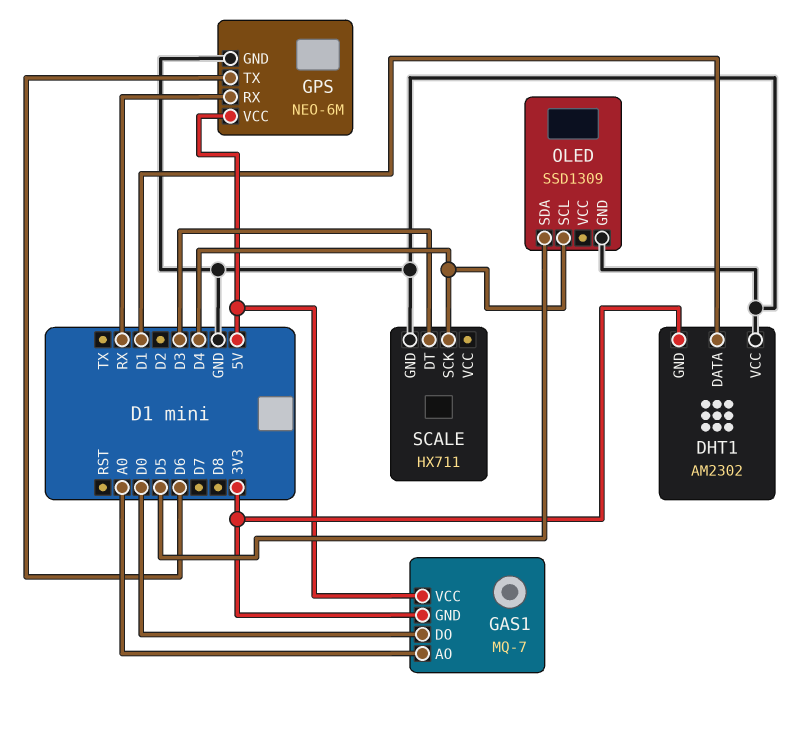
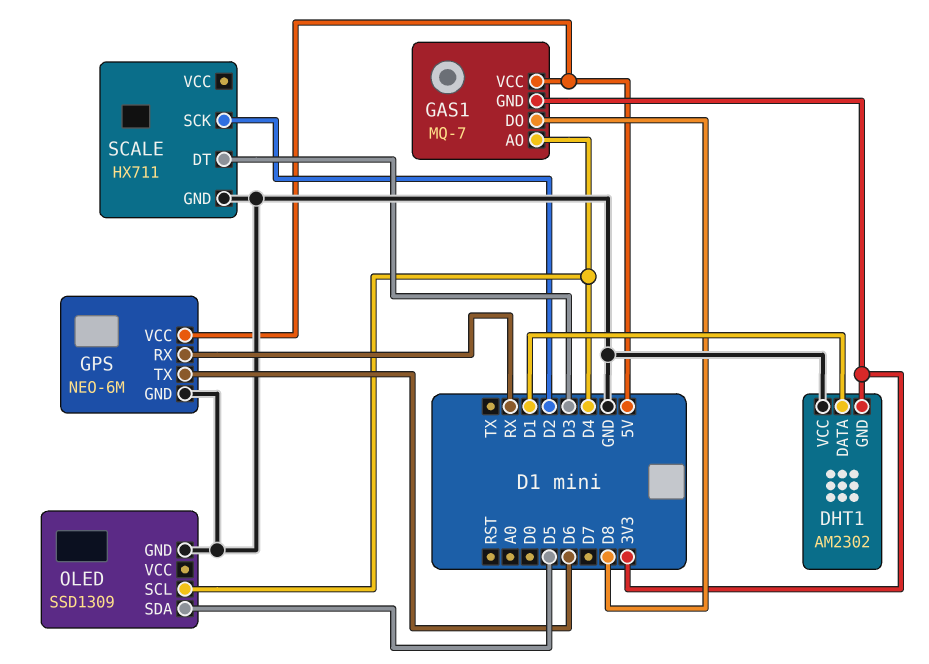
GAS1 pin AO: A0 -> D4
GAS1 pin DO: D0 -> D8
SCALE pin SCK: D4 -> D2

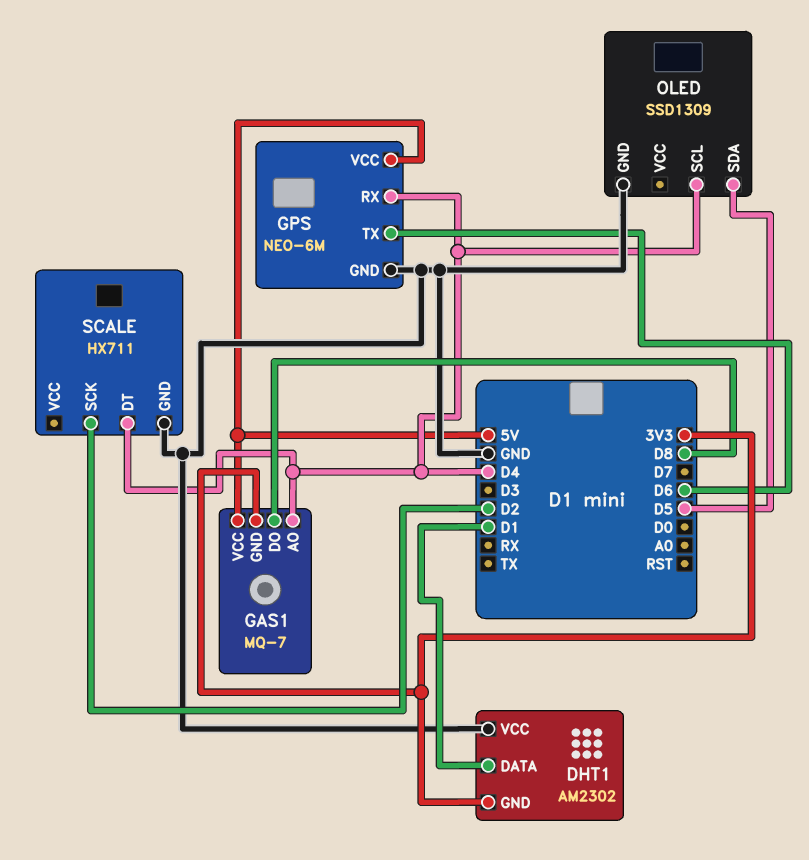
GPS pin RX: RX -> D4
SCALE pin DT: D3 -> D4

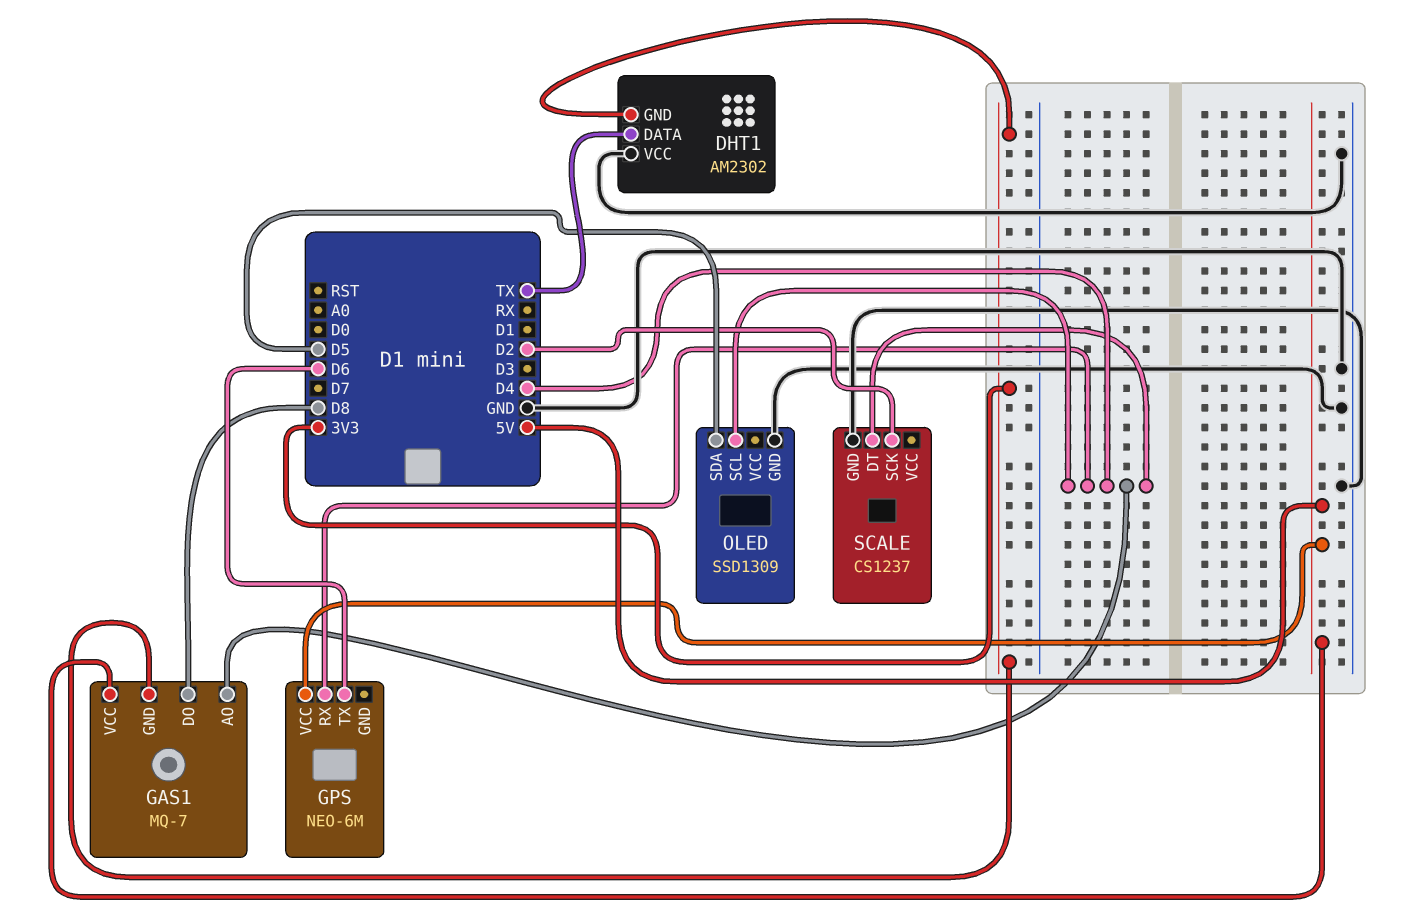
DHT1 pin DATA: D1 -> TX
GPS pin GND: GND -> none
SCALE: HX711 -> CS1237

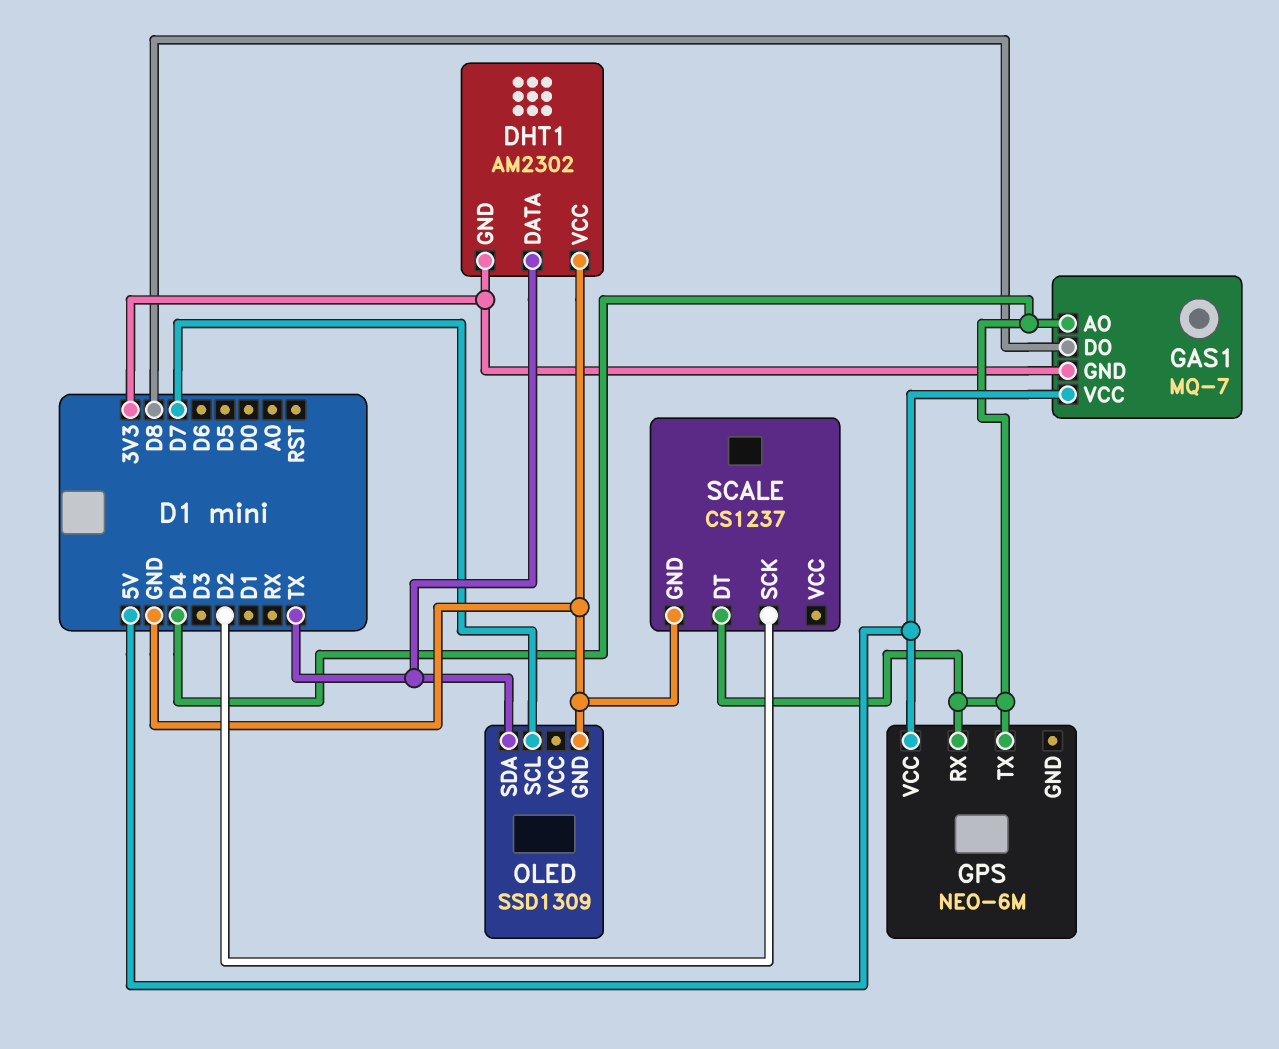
GPS pin TX: D6 -> D4
OLED pin SCL: D4 -> D7
OLED pin SDA: D5 -> TX

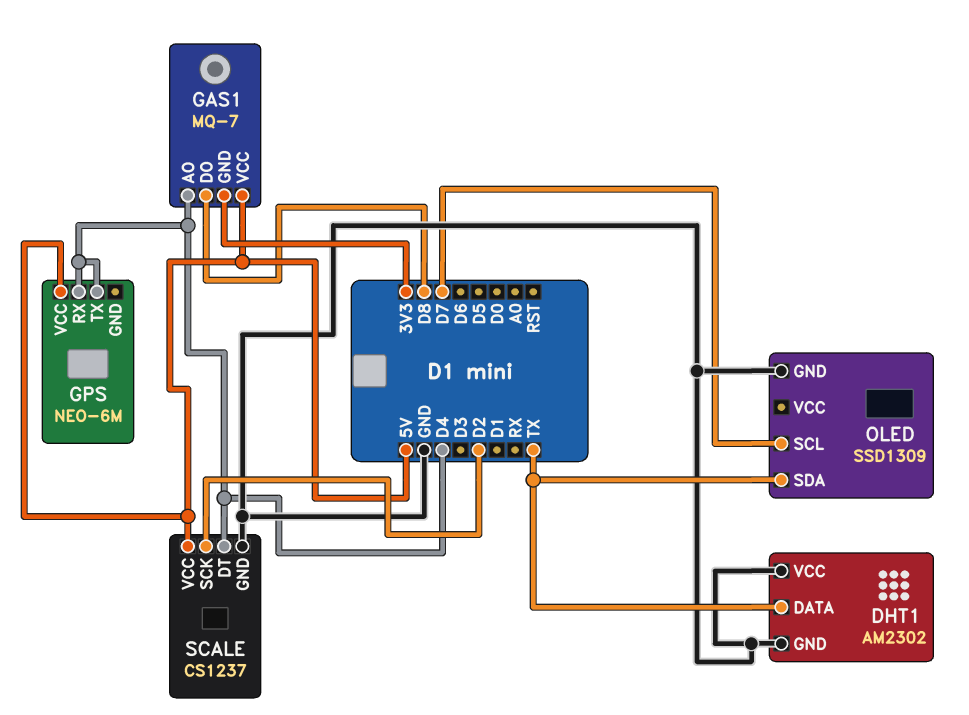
DHT1 pin GND: 3V3 -> GND
SCALE pin VCC: none -> 5V

